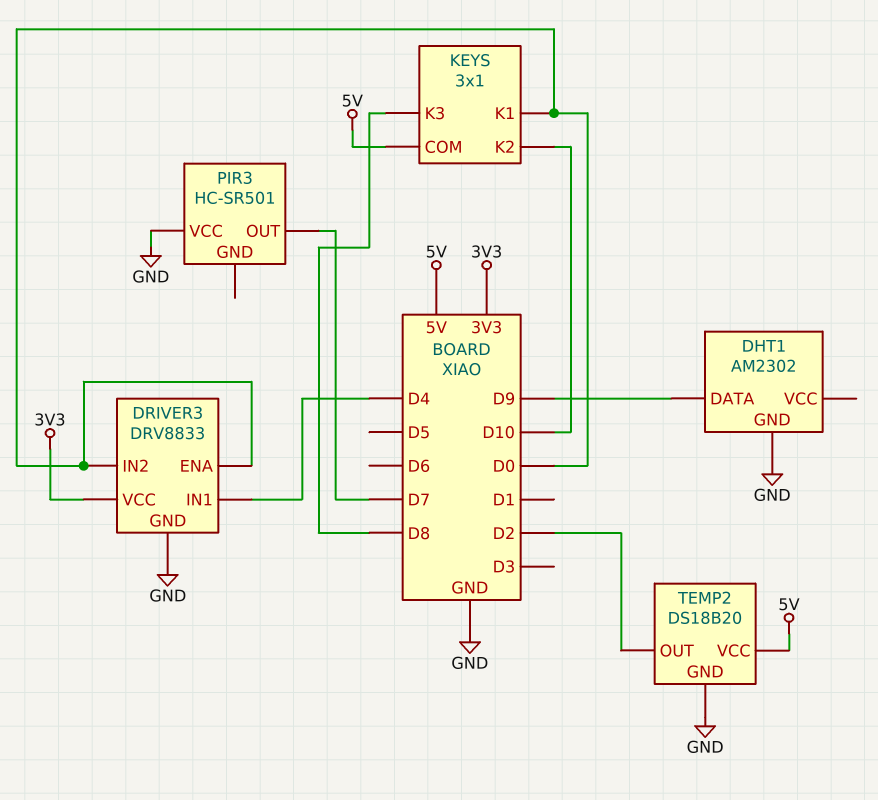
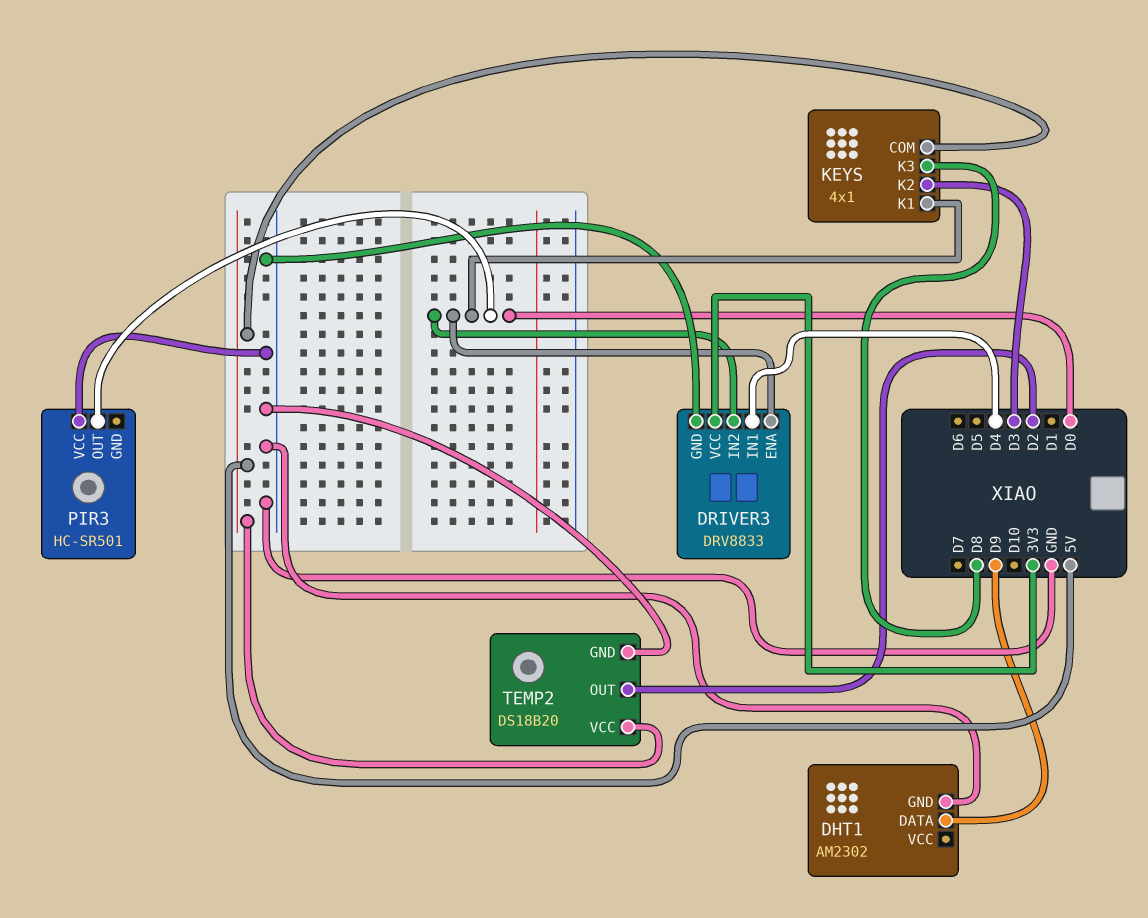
KEYS: 3x1 -> 4x1
KEYS pin K2: D10 -> D3
PIR3 pin OUT: D7 -> D0

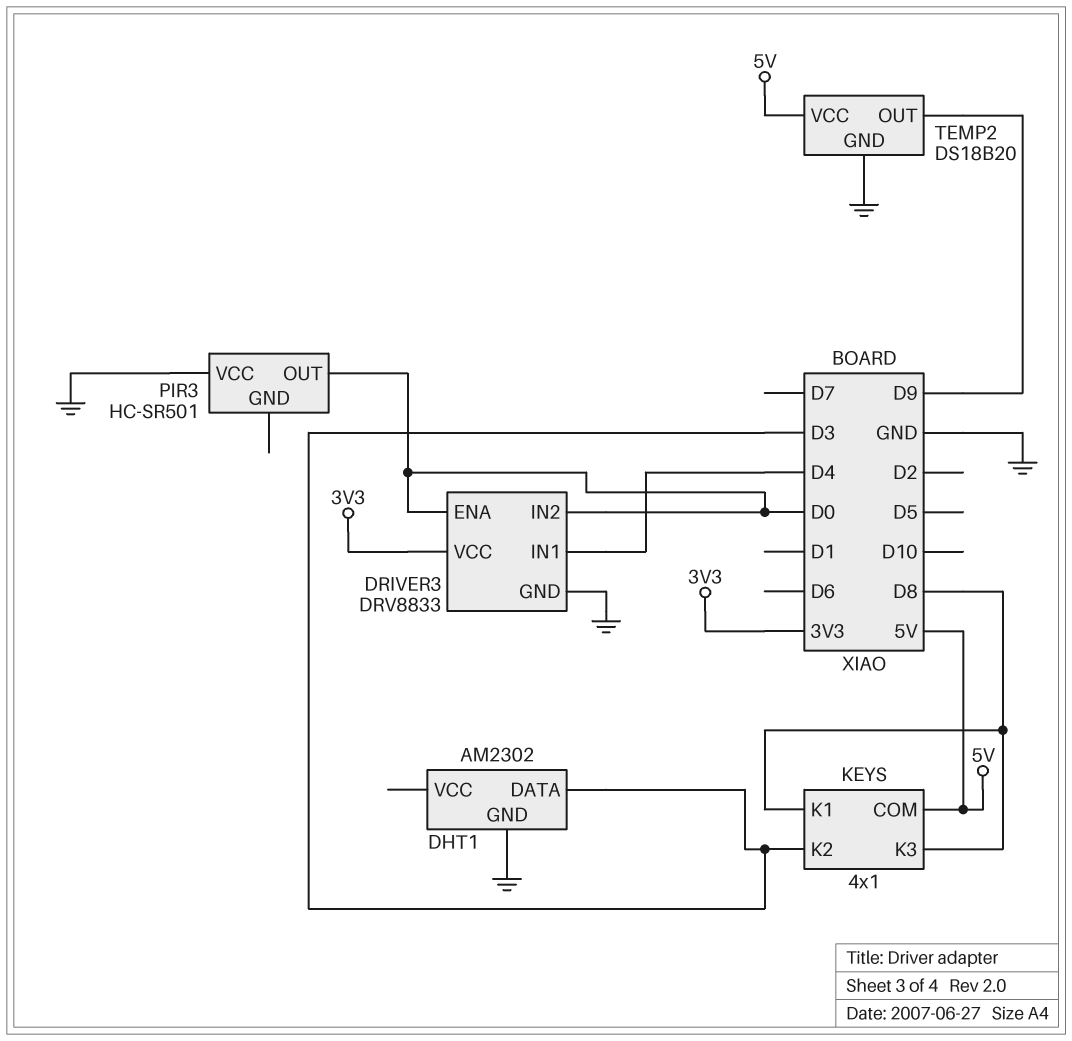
DHT1 pin DATA: D9 -> D3
KEYS pin K1: D0 -> D8
TEMP2 pin OUT: D2 -> D9

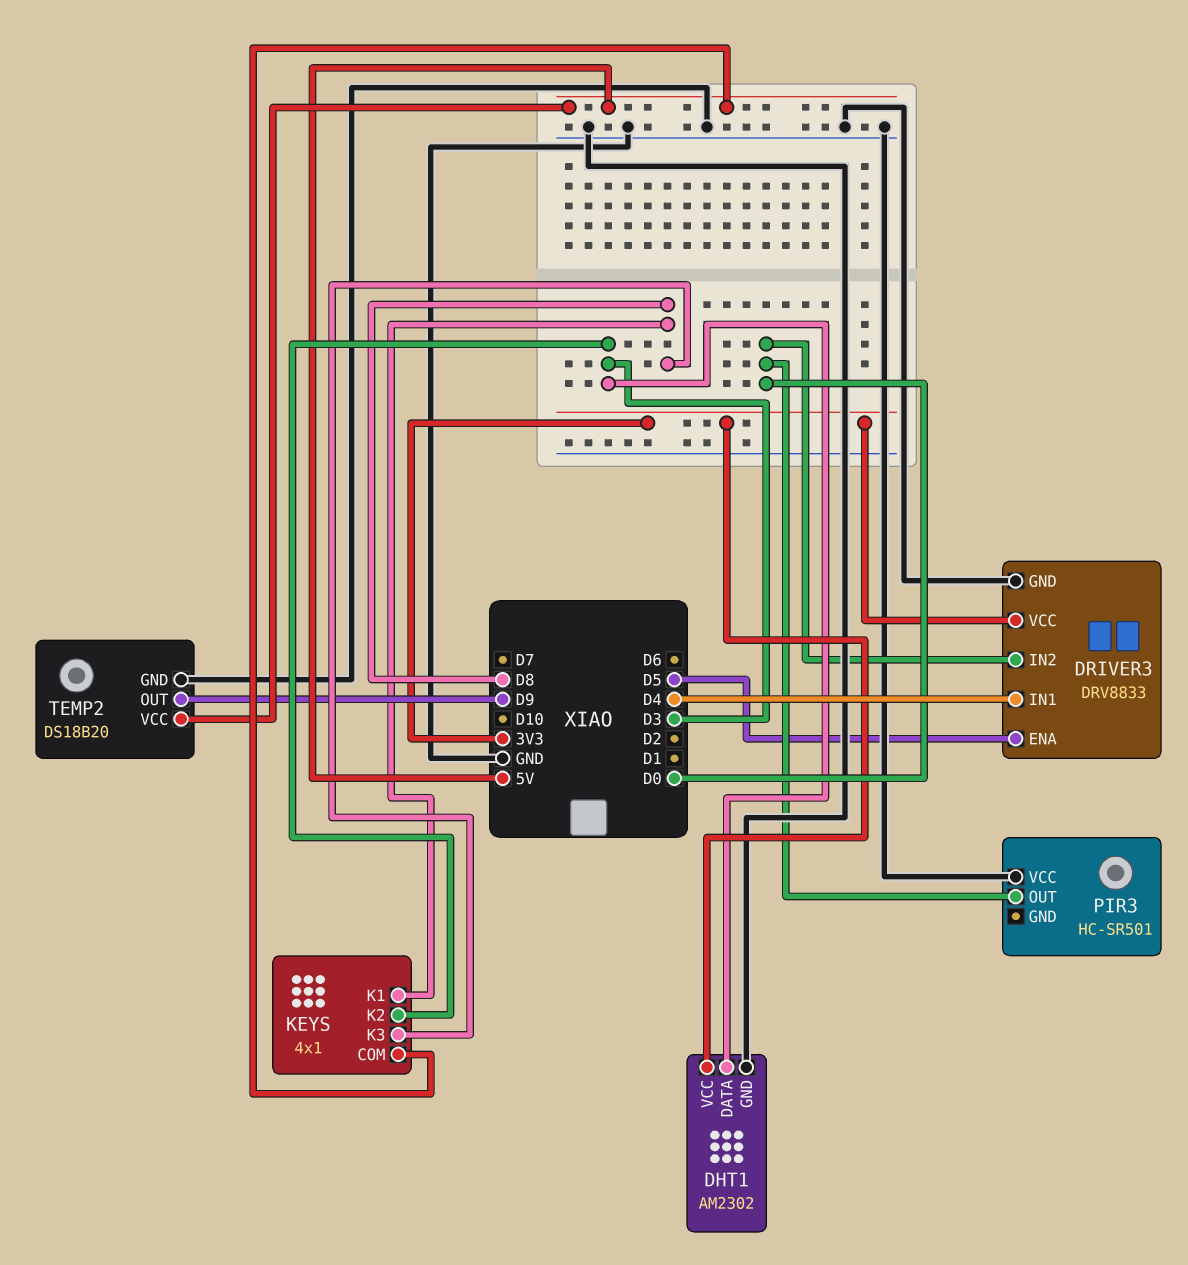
DHT1 pin VCC: none -> 3V3
DRIVER3 pin ENA: D0 -> D5

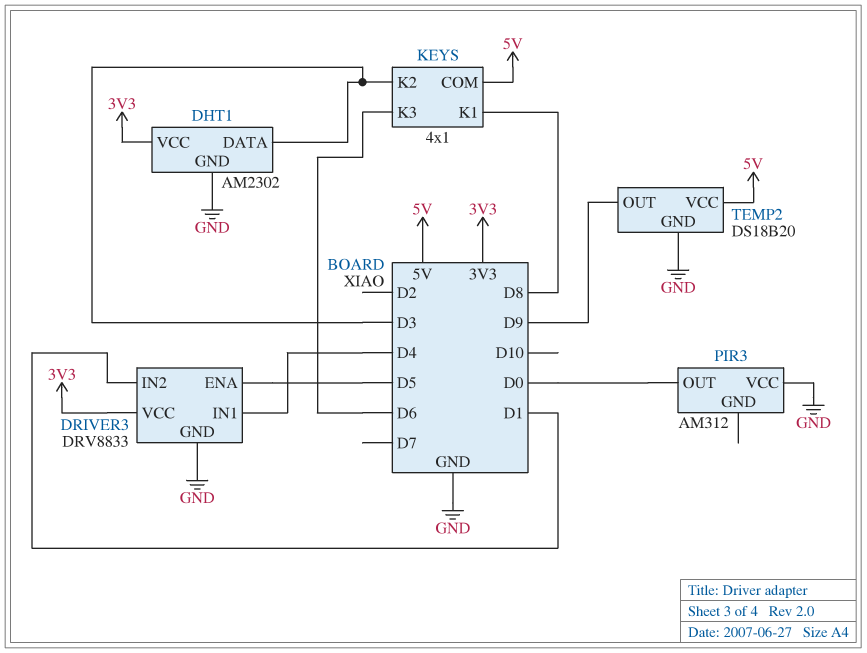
DRIVER3 pin IN2: D0 -> D1
KEYS pin K3: D8 -> D6
PIR3: HC-SR501 -> AM312

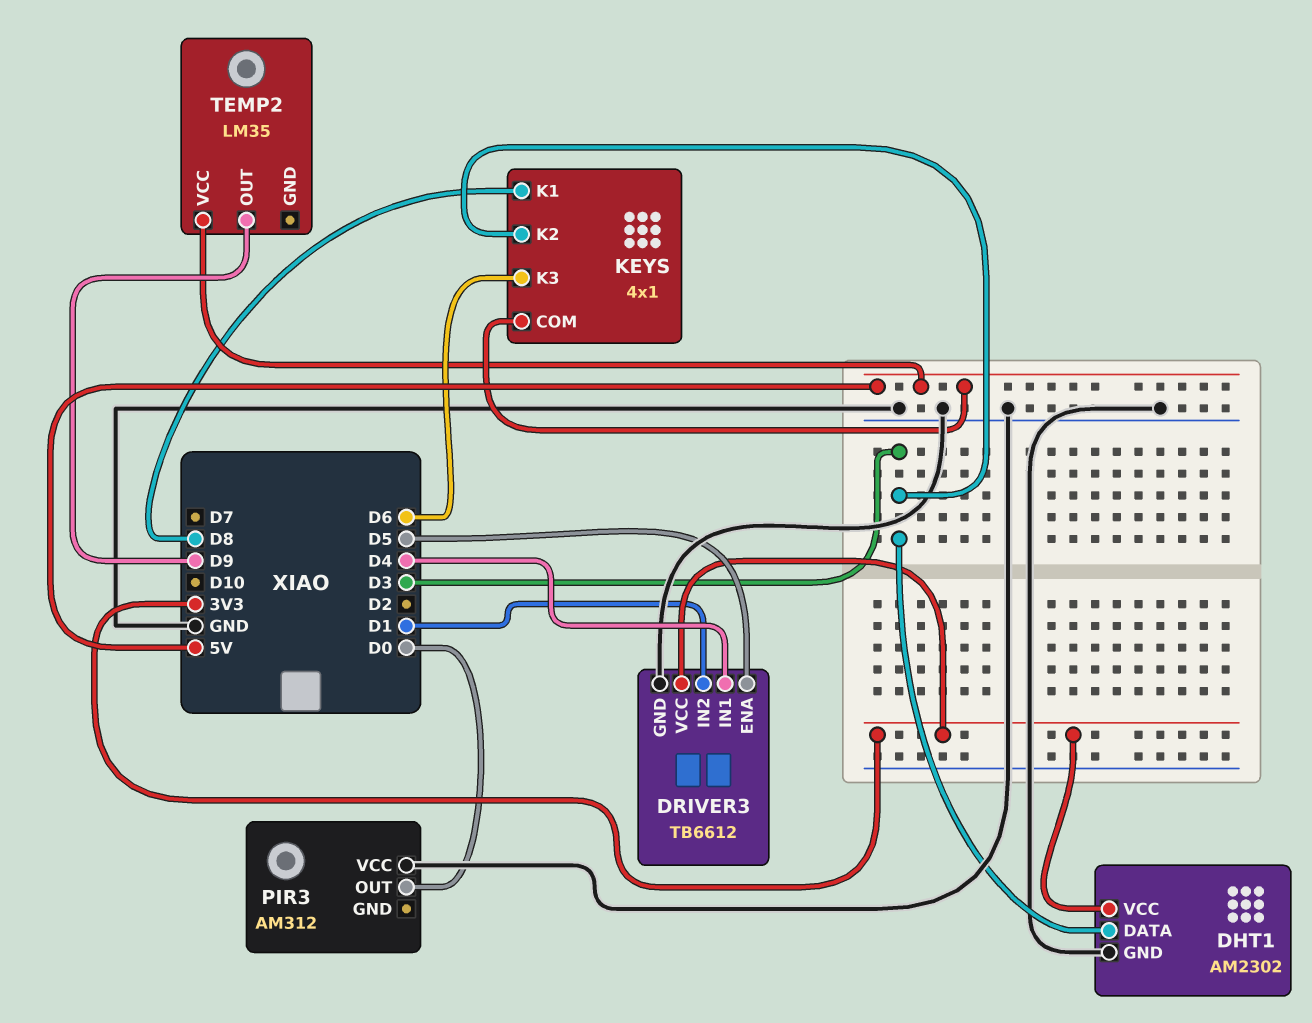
DRIVER3: DRV8833 -> TB6612
TEMP2: DS18B20 -> LM35
TEMP2 pin GND: GND -> none

